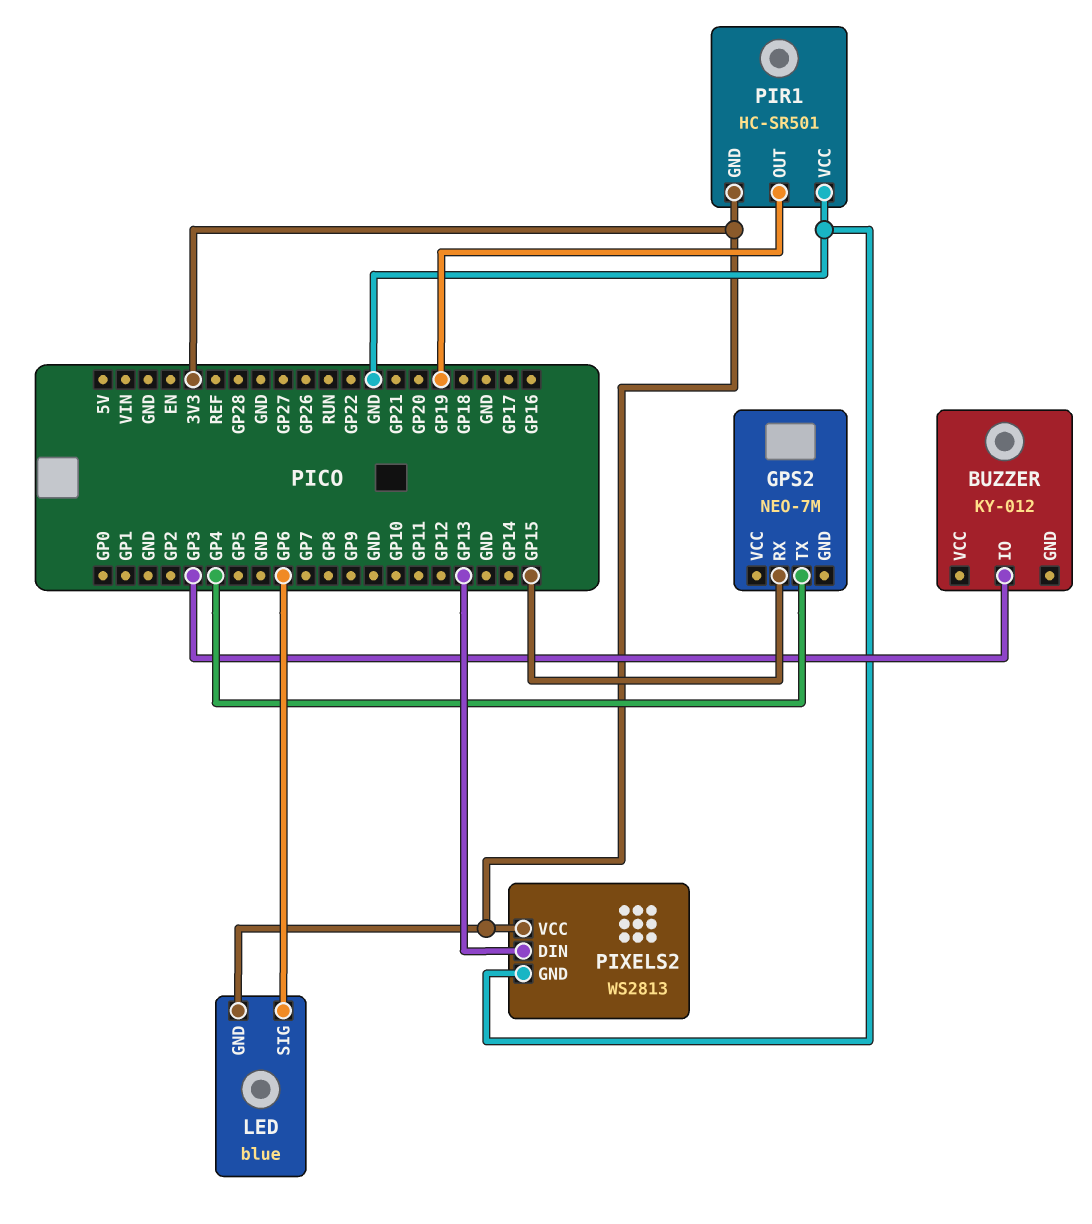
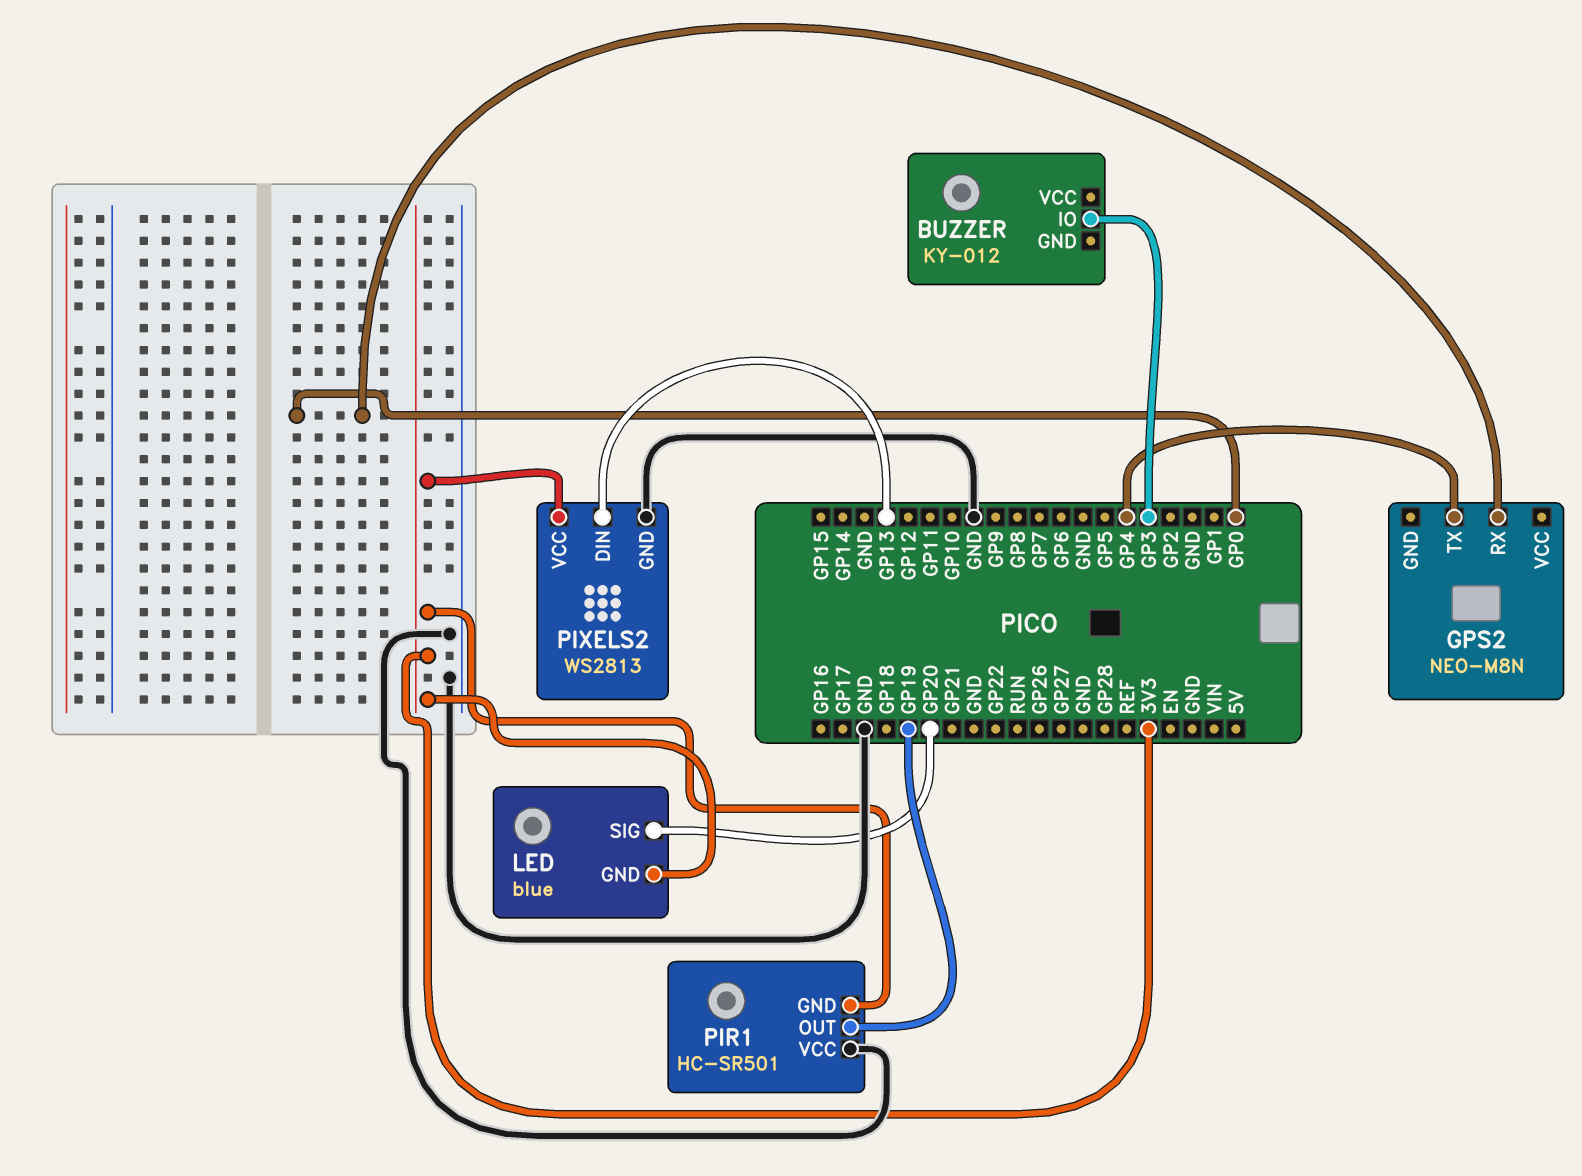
GPS2: NEO-7M -> NEO-M8N
GPS2 pin RX: GP15 -> GP0
LED pin SIG: GP6 -> GP20

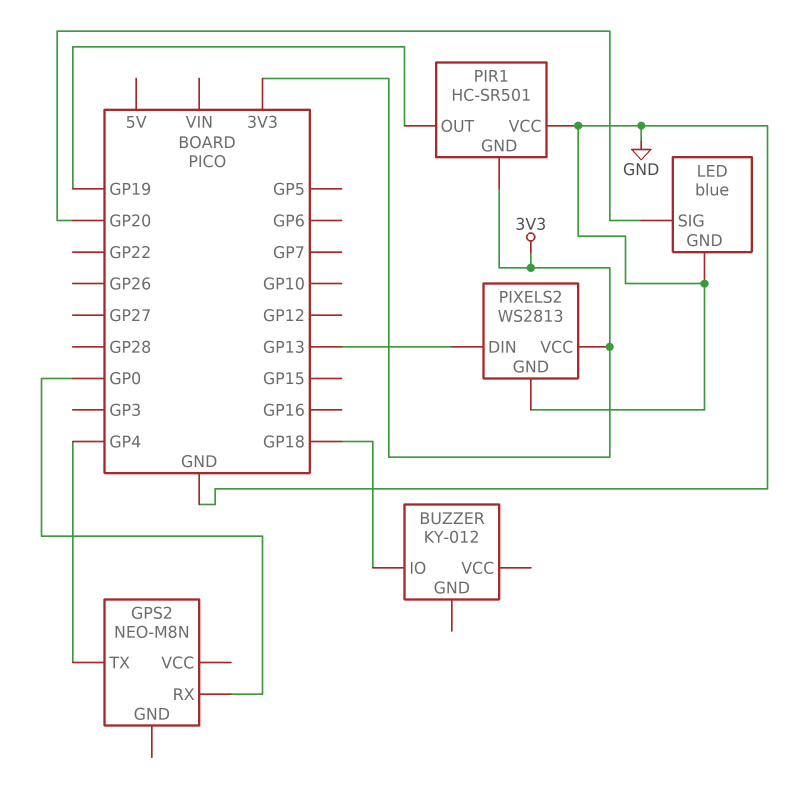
BUZZER pin IO: GP3 -> GP18
LED pin GND: 3V3 -> GND

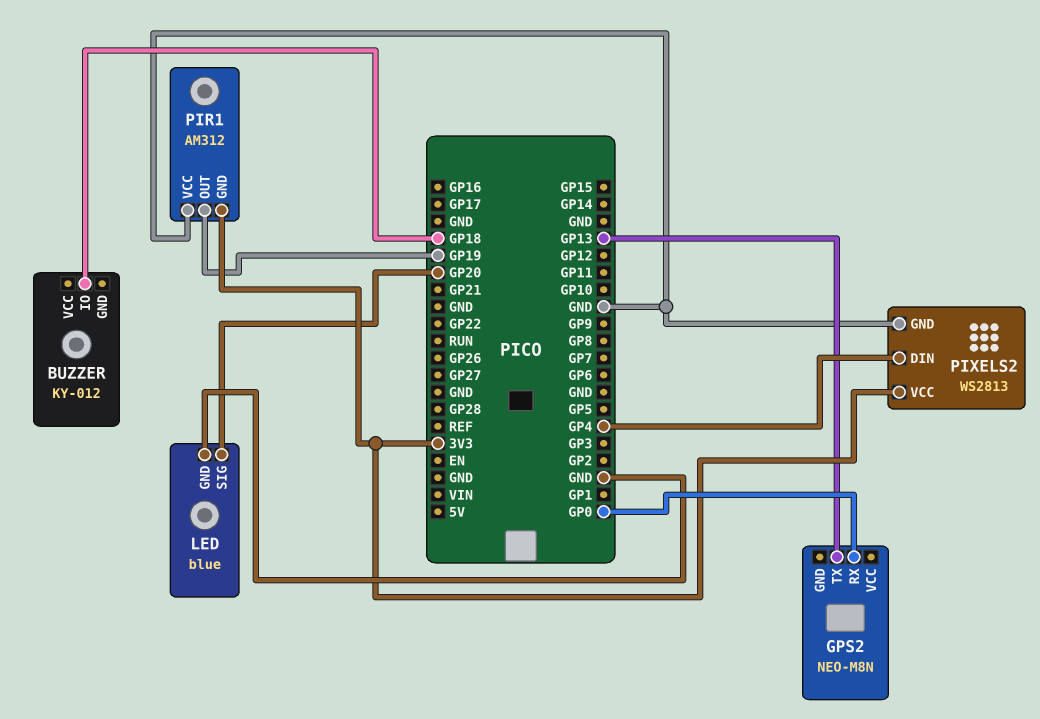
GPS2 pin TX: GP4 -> GP13
PIR1: HC-SR501 -> AM312
PIXELS2 pin DIN: GP13 -> GP4

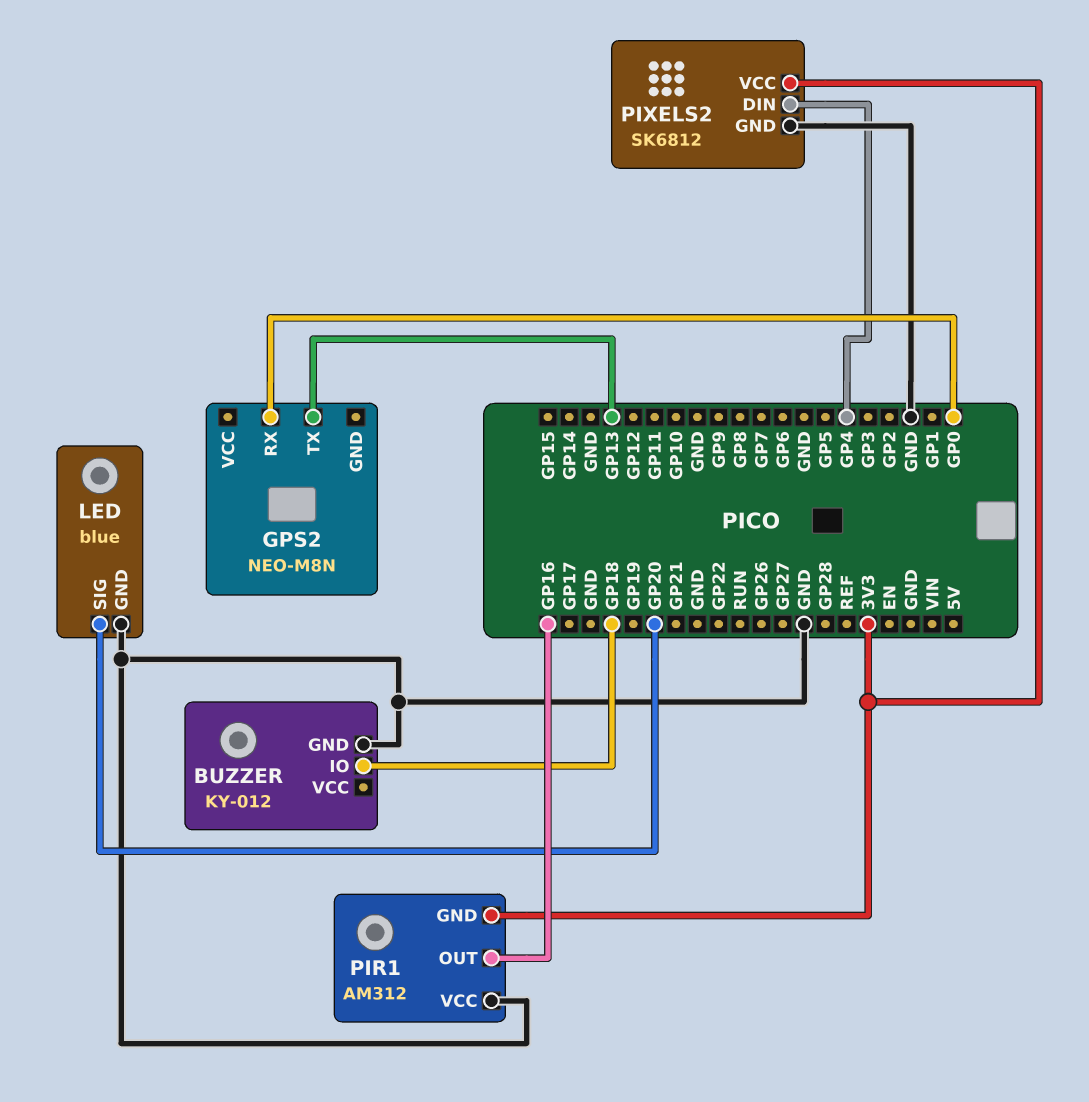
BUZZER pin GND: none -> GND
PIR1 pin OUT: GP19 -> GP16
PIXELS2: WS2813 -> SK6812

